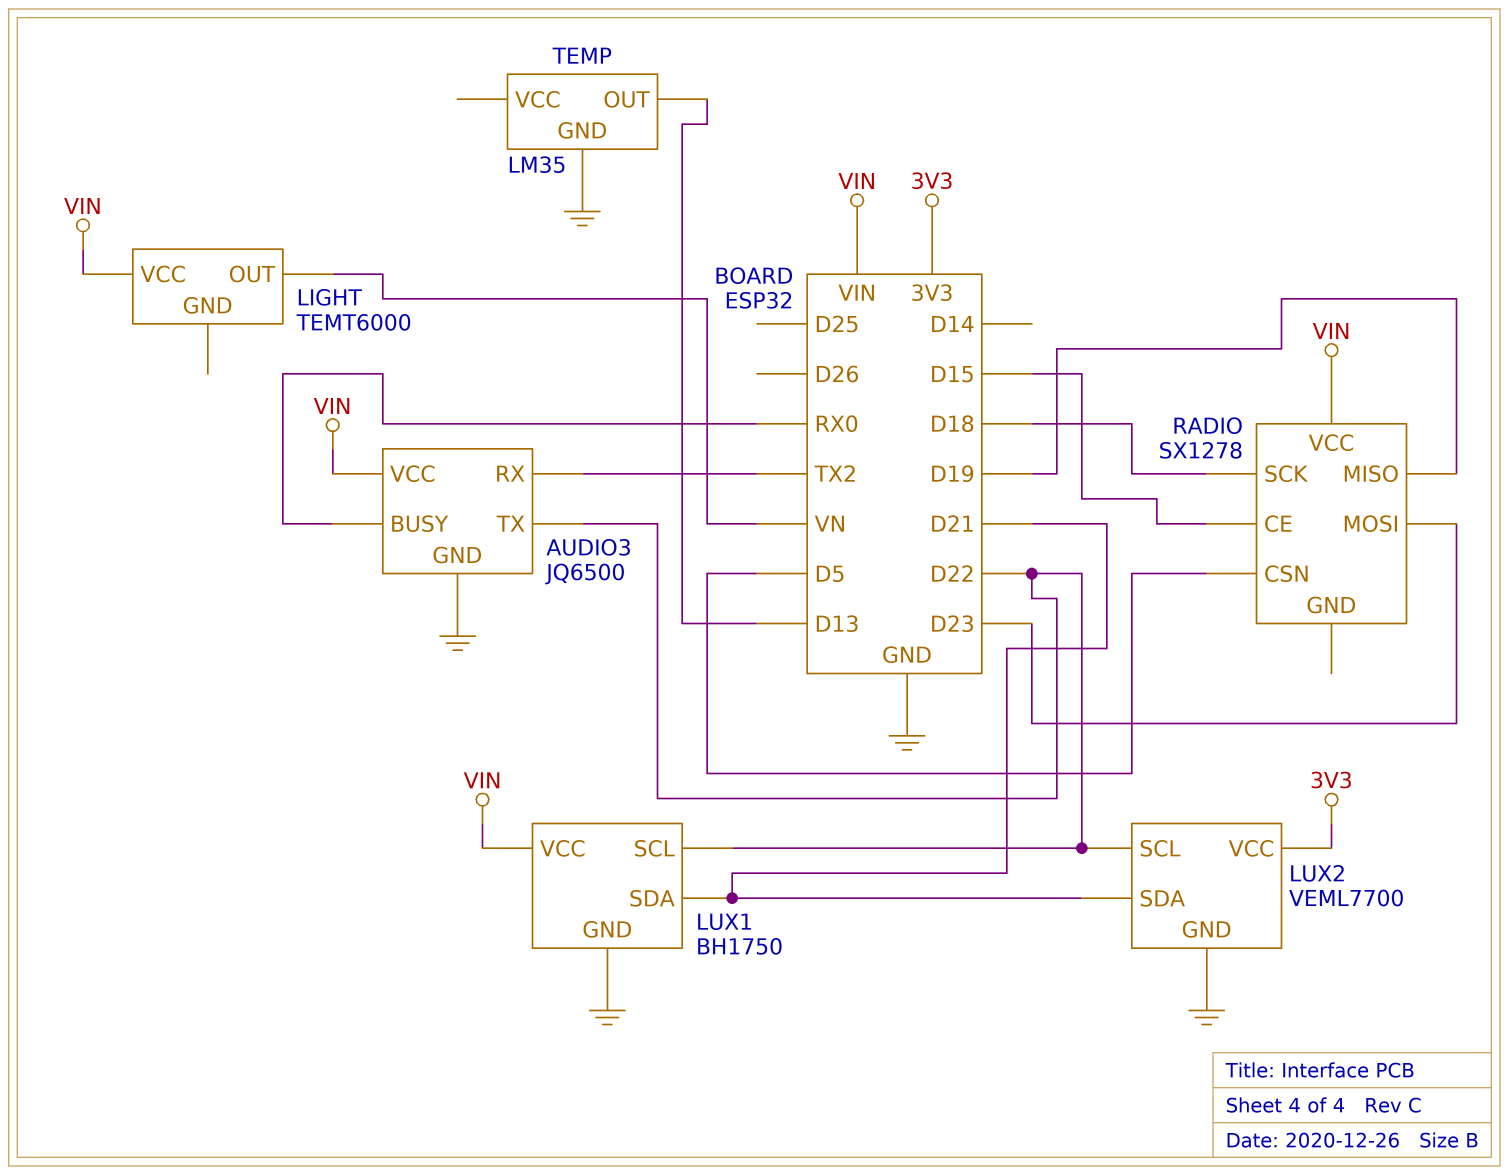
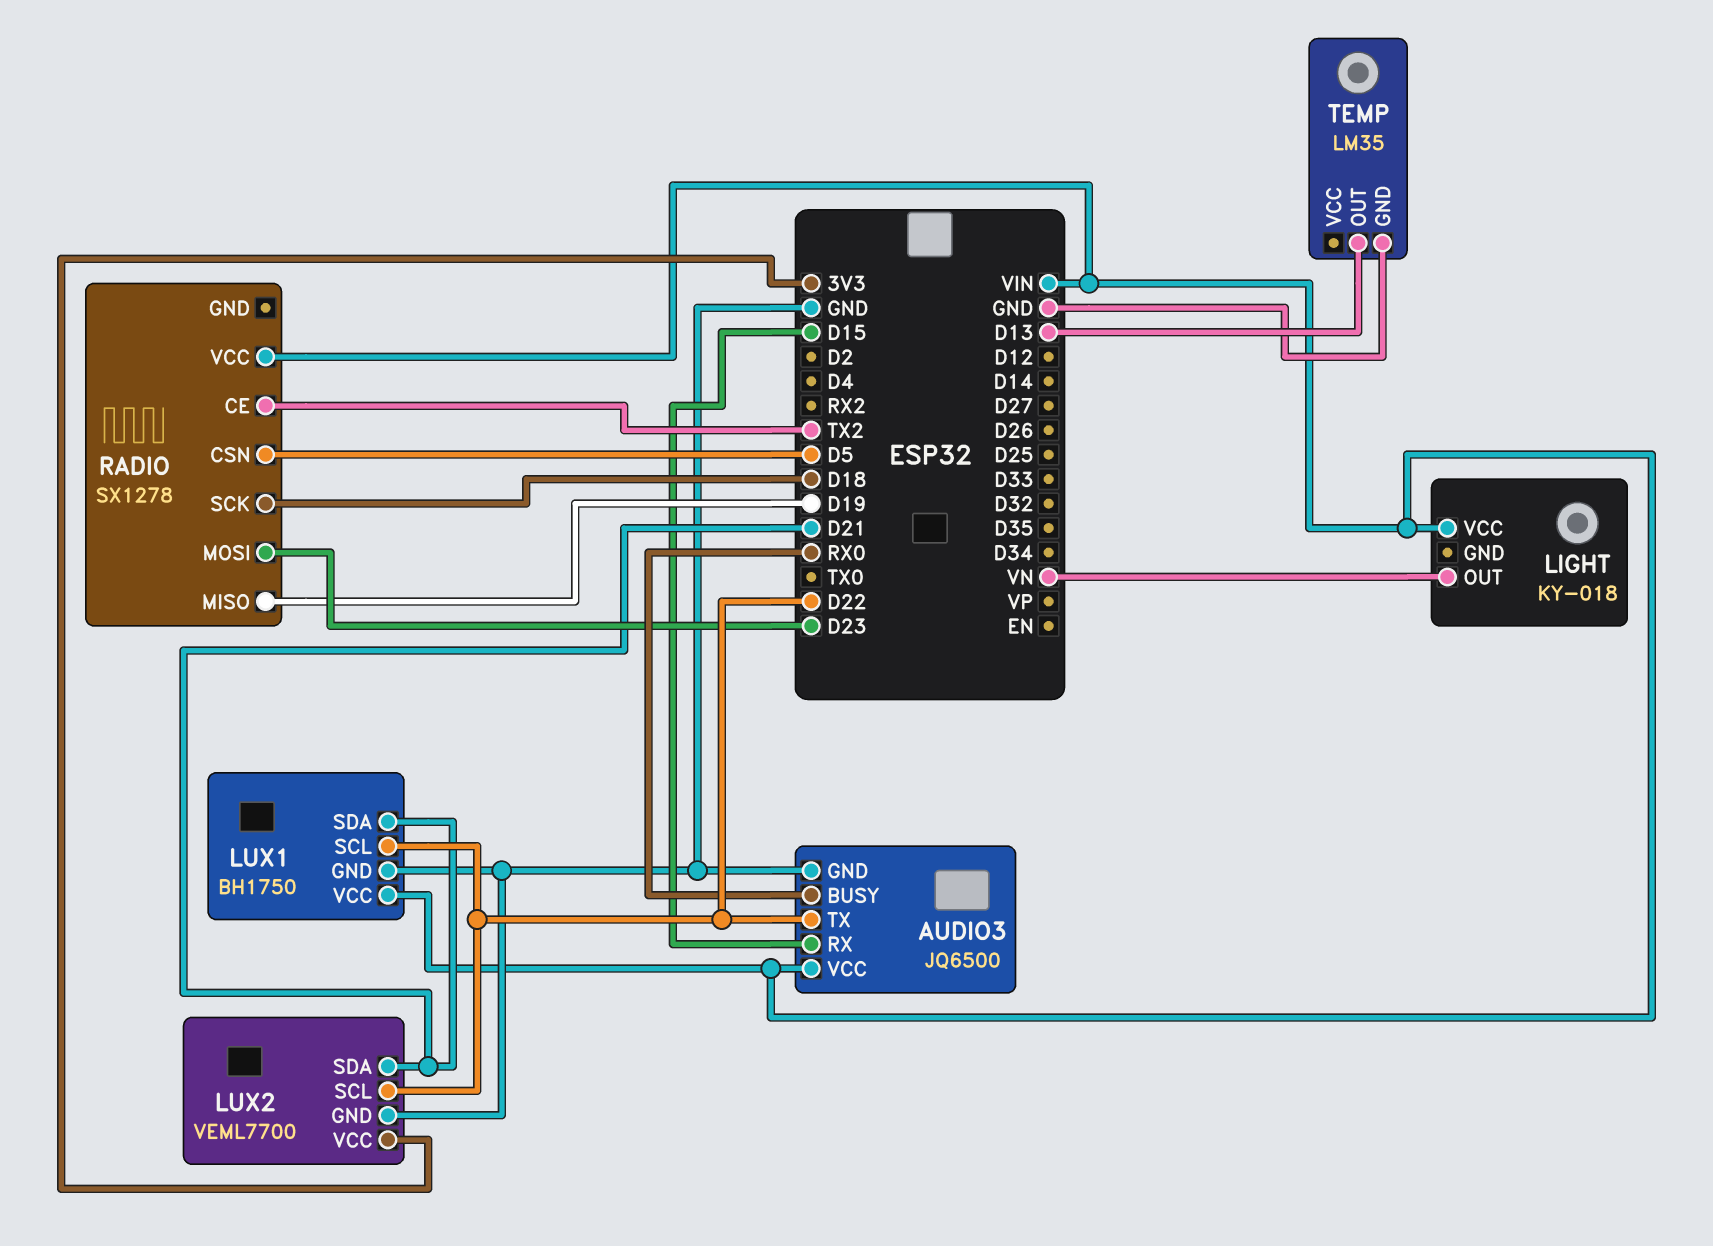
AUDIO3 pin RX: TX2 -> D15
LIGHT: TEMT6000 -> KY-018
RADIO pin CE: D15 -> TX2

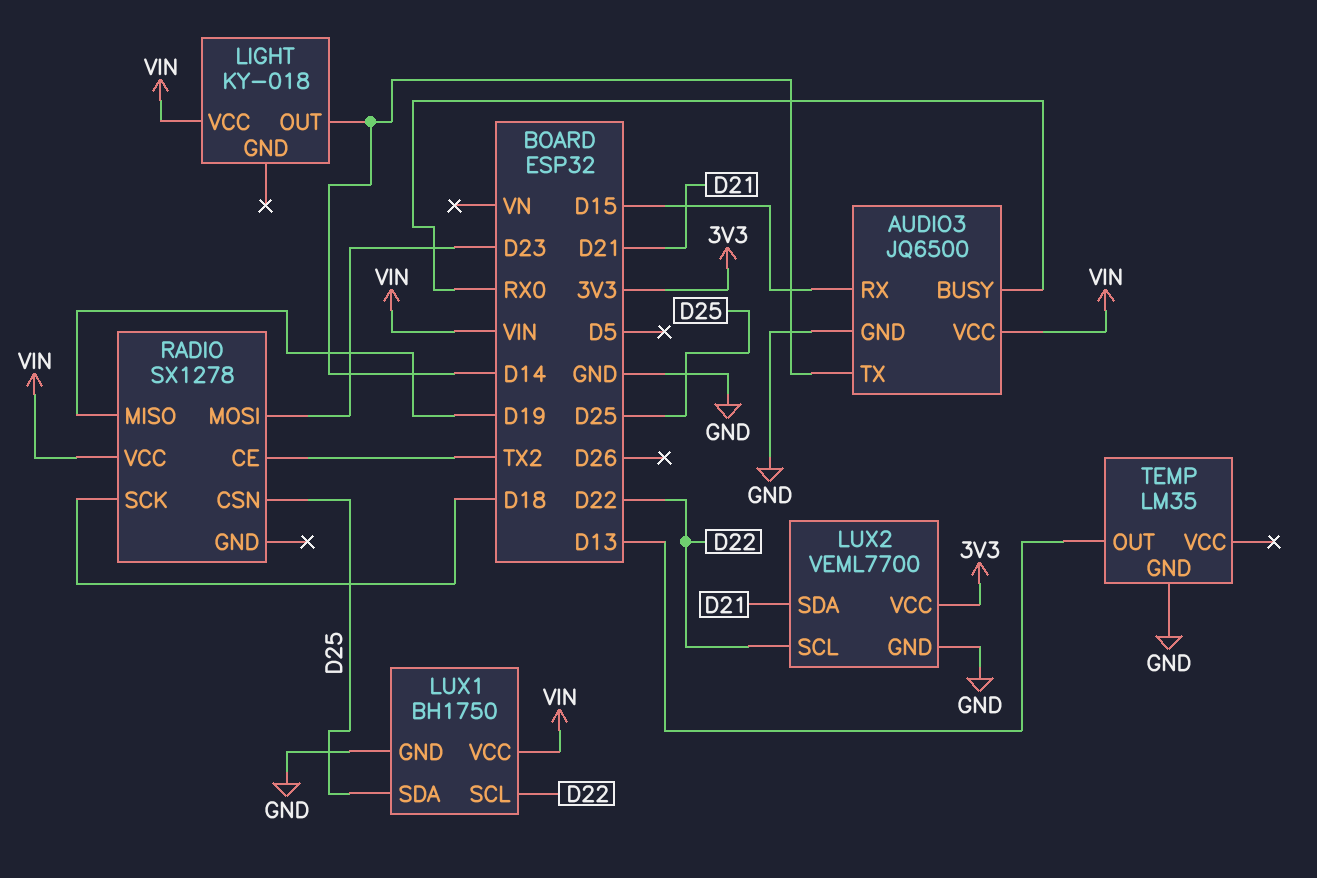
AUDIO3 pin TX: D22 -> D14
LIGHT pin OUT: VN -> D14
LUX1 pin SDA: D21 -> D25
RADIO pin CSN: D5 -> D25

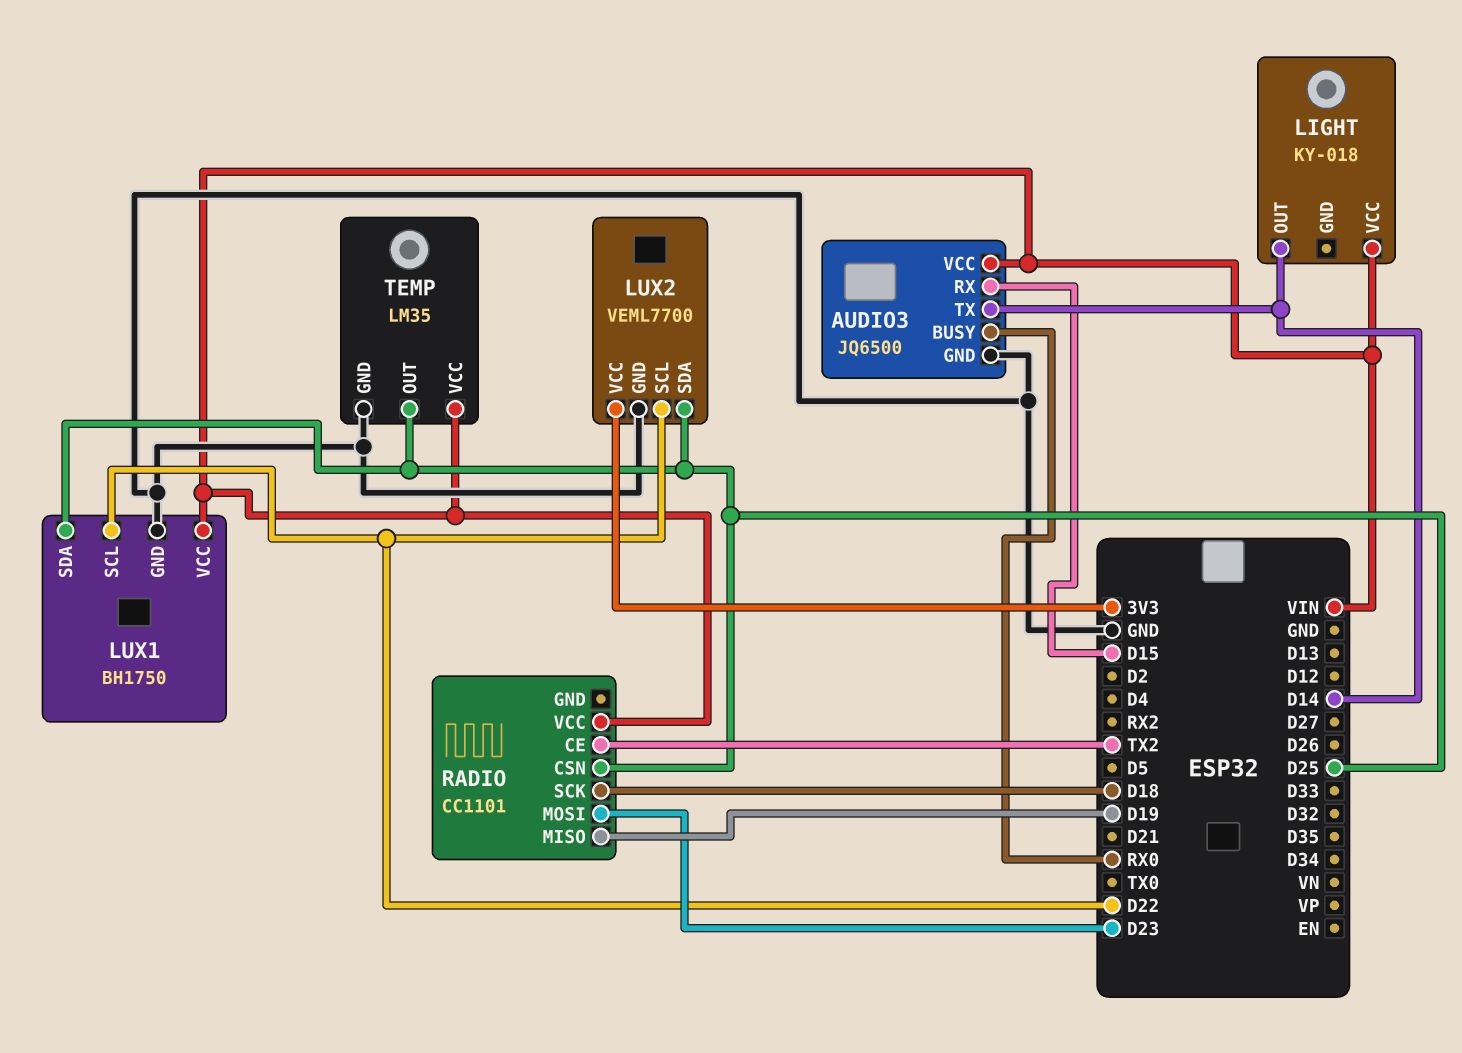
LUX2 pin SDA: D21 -> D25
RADIO: SX1278 -> CC1101
TEMP pin OUT: D13 -> D25
TEMP pin VCC: none -> VIN

